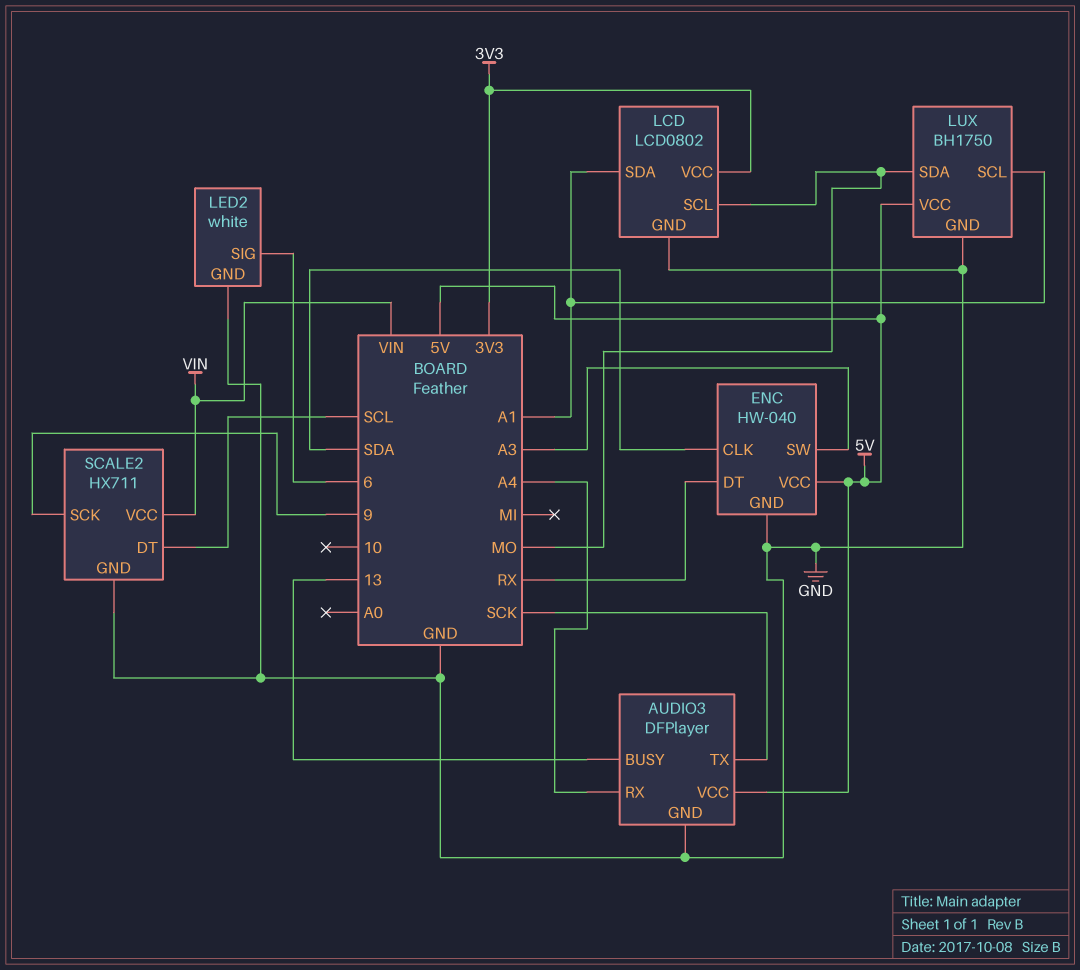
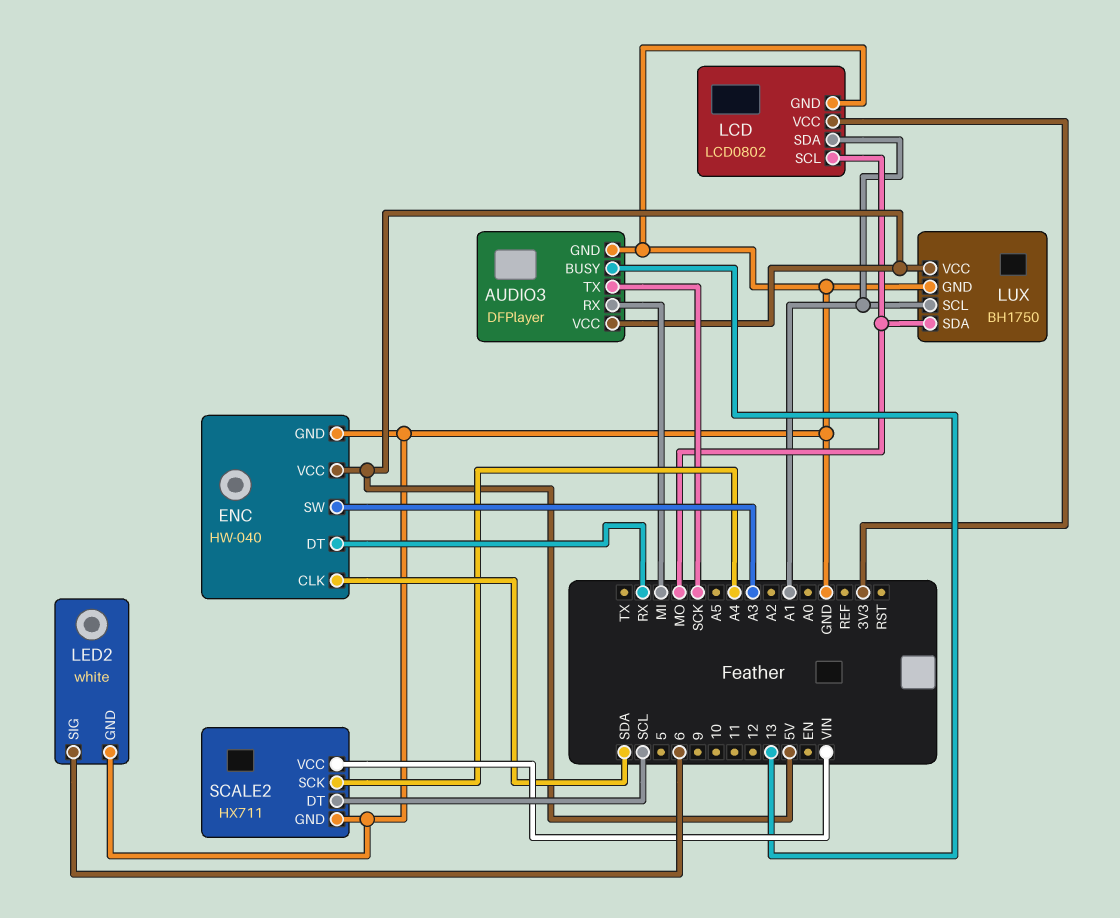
AUDIO3 pin RX: A4 -> MI
SCALE2 pin SCK: 9 -> A4

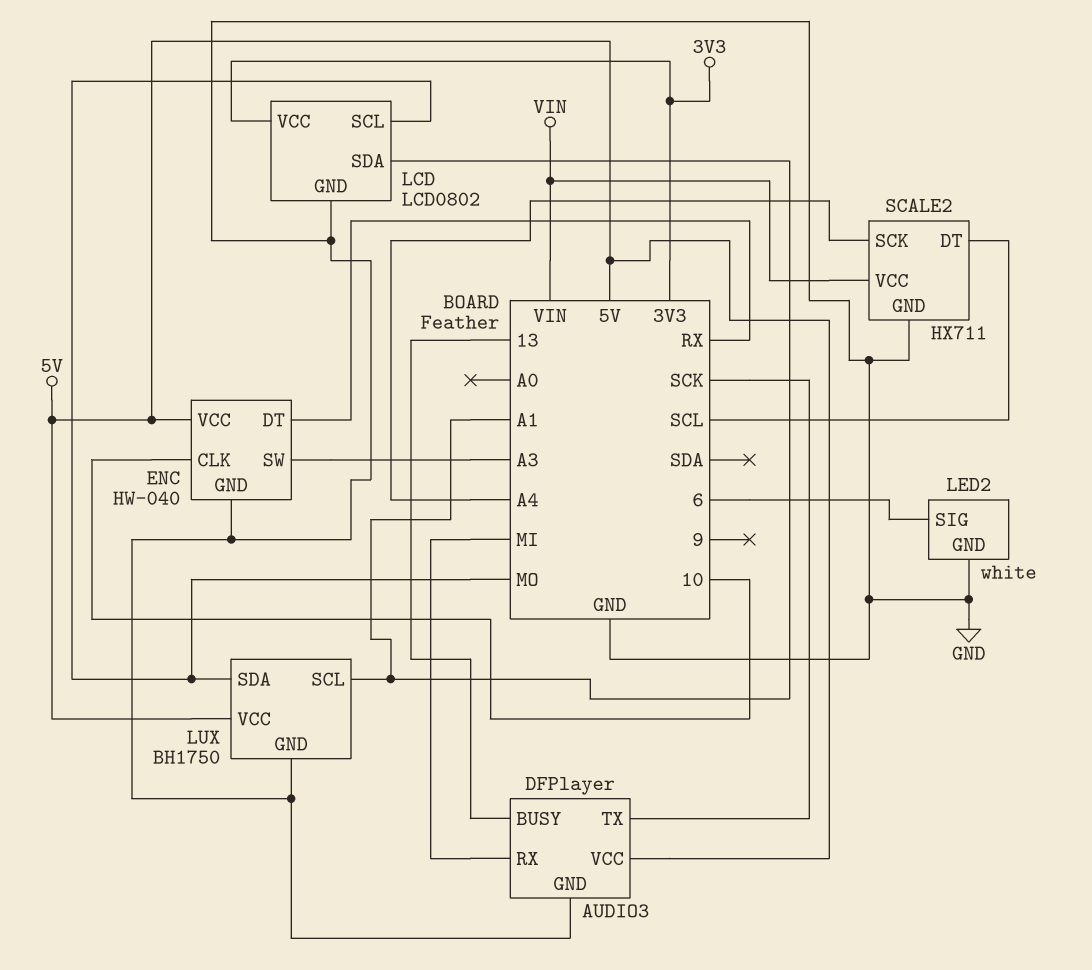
ENC pin CLK: SDA -> 10

